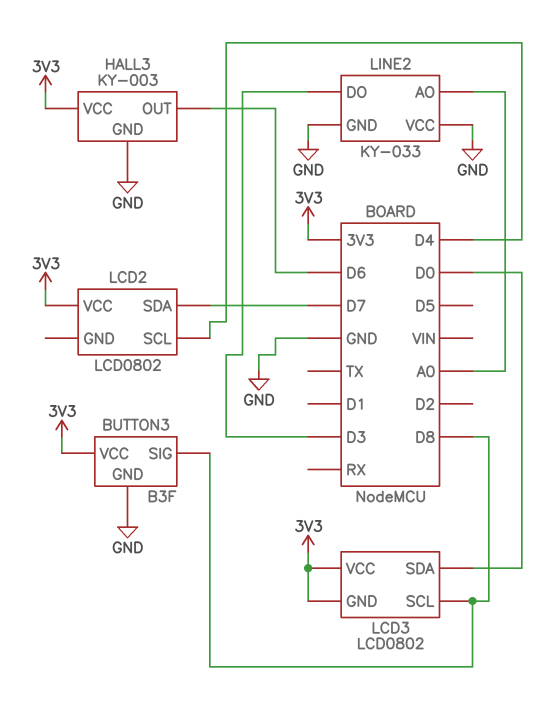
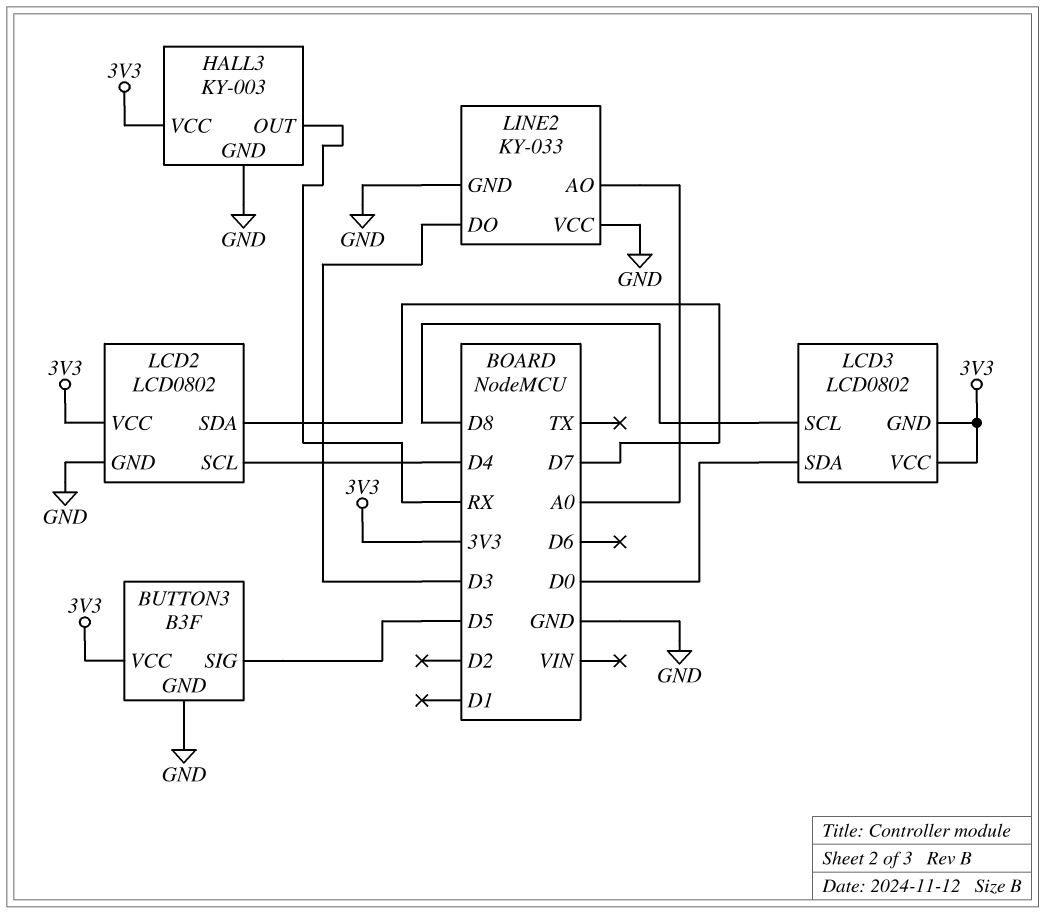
BUTTON3 pin SIG: D8 -> D5
HALL3 pin OUT: D6 -> RX
LCD2 pin GND: none -> GND

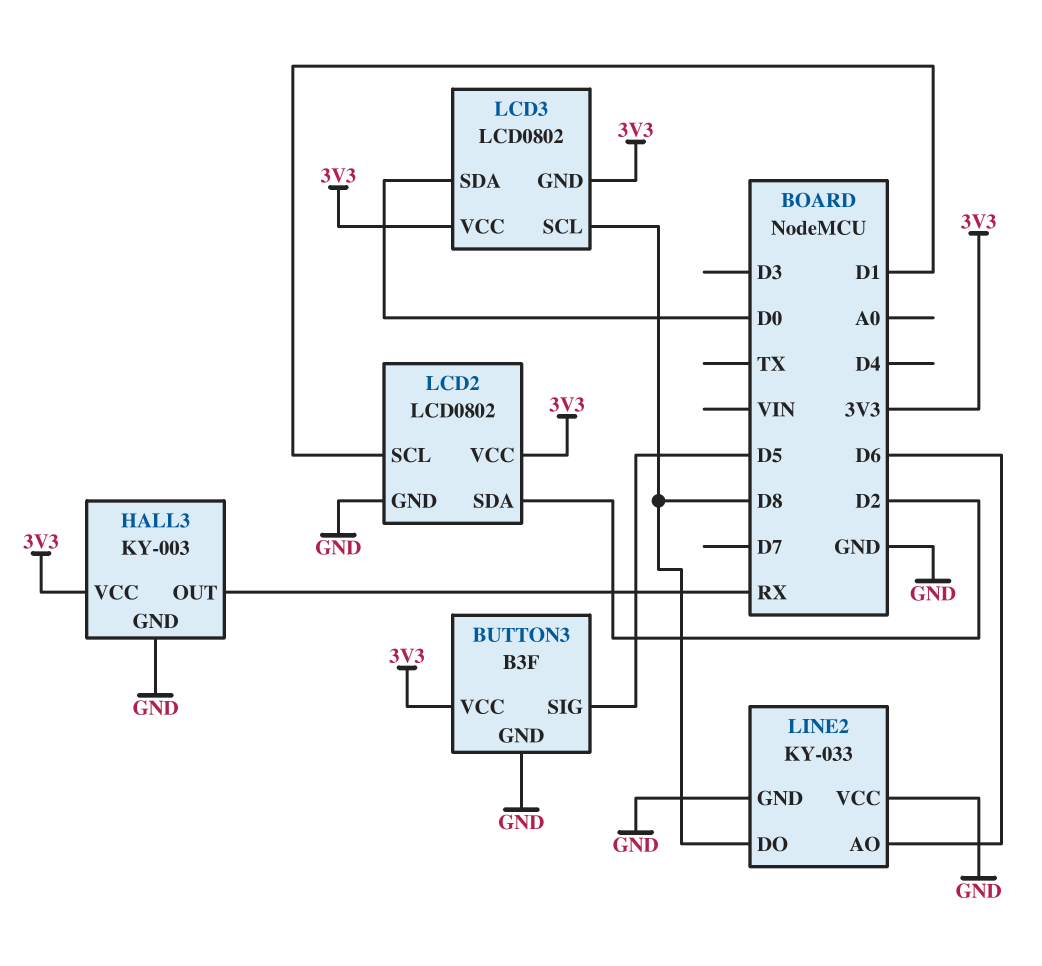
LCD2 pin SCL: D4 -> D1
LCD2 pin SDA: D7 -> D2
LINE2 pin AO: A0 -> D6
LINE2 pin DO: D3 -> D8

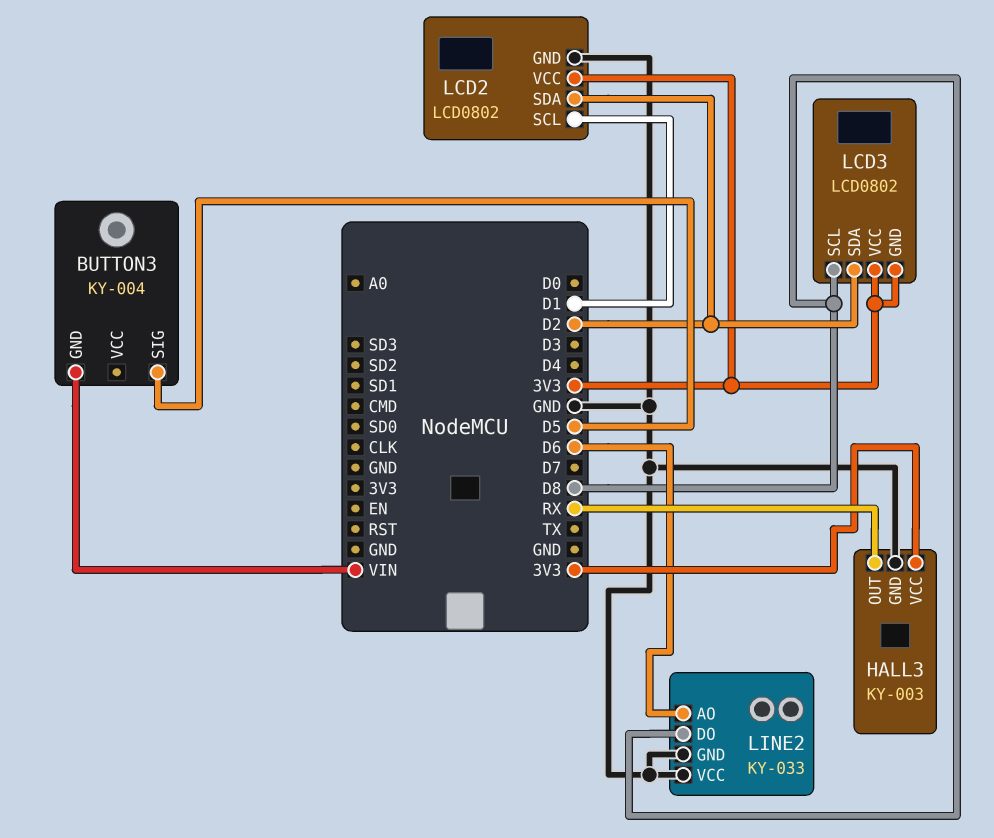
BUTTON3: B3F -> KY-004
BUTTON3 pin GND: GND -> VIN
BUTTON3 pin VCC: 3V3 -> none
LCD3 pin SDA: D0 -> D2

